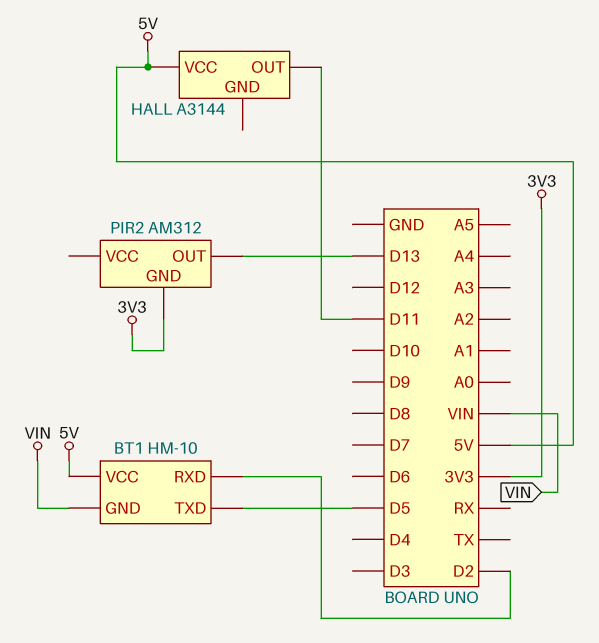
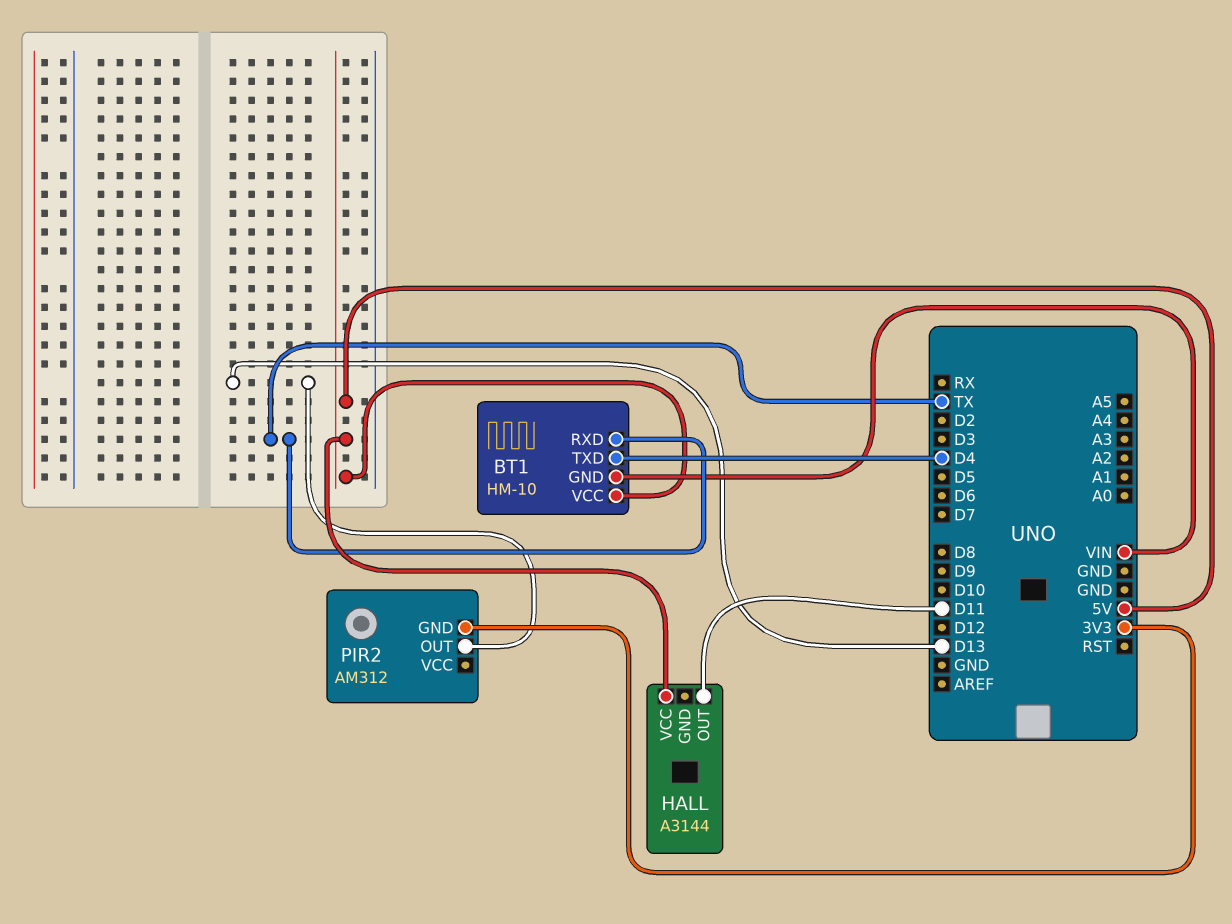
BT1 pin RXD: D2 -> TX
BT1 pin TXD: D5 -> D4

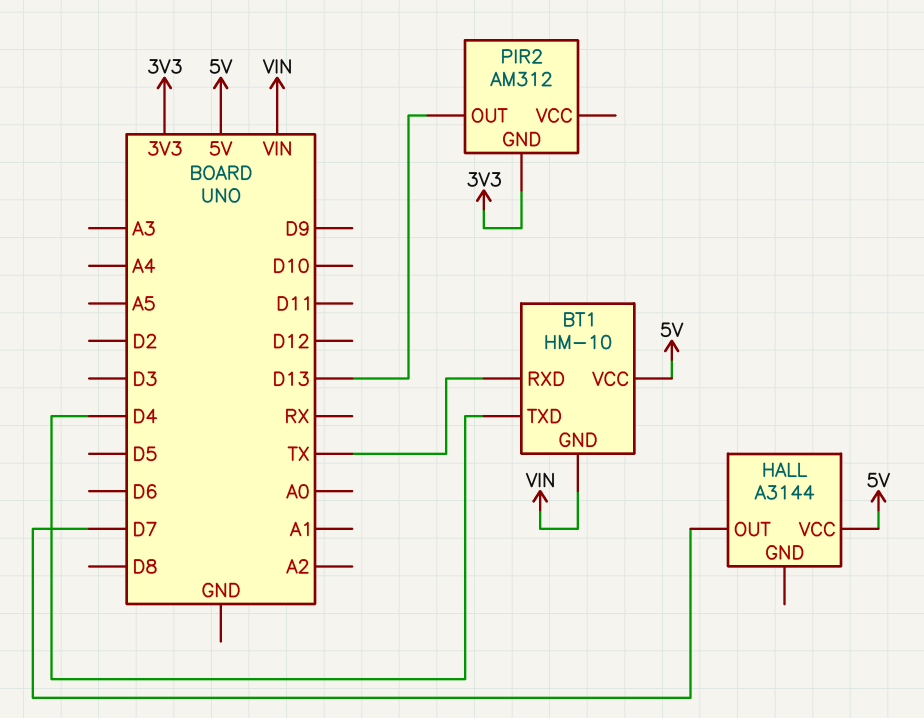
HALL pin OUT: D11 -> D7

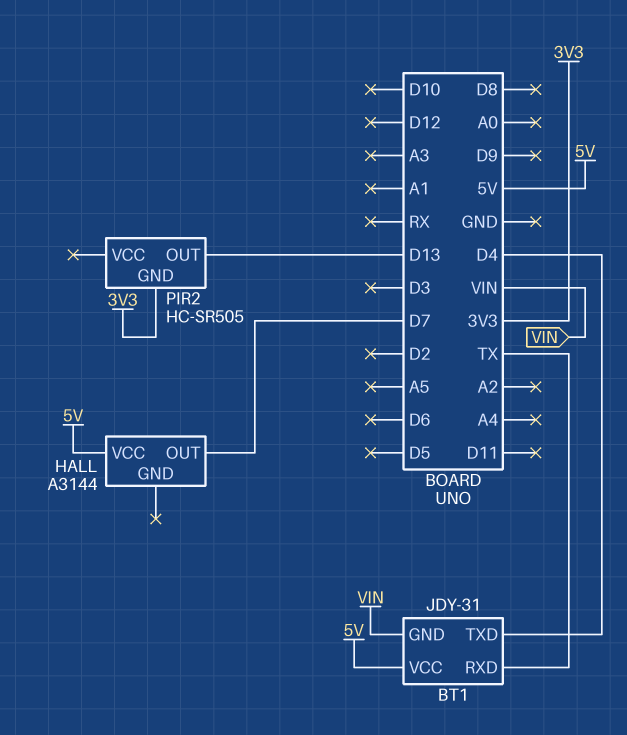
BT1: HM-10 -> JDY-31
PIR2: AM312 -> HC-SR505

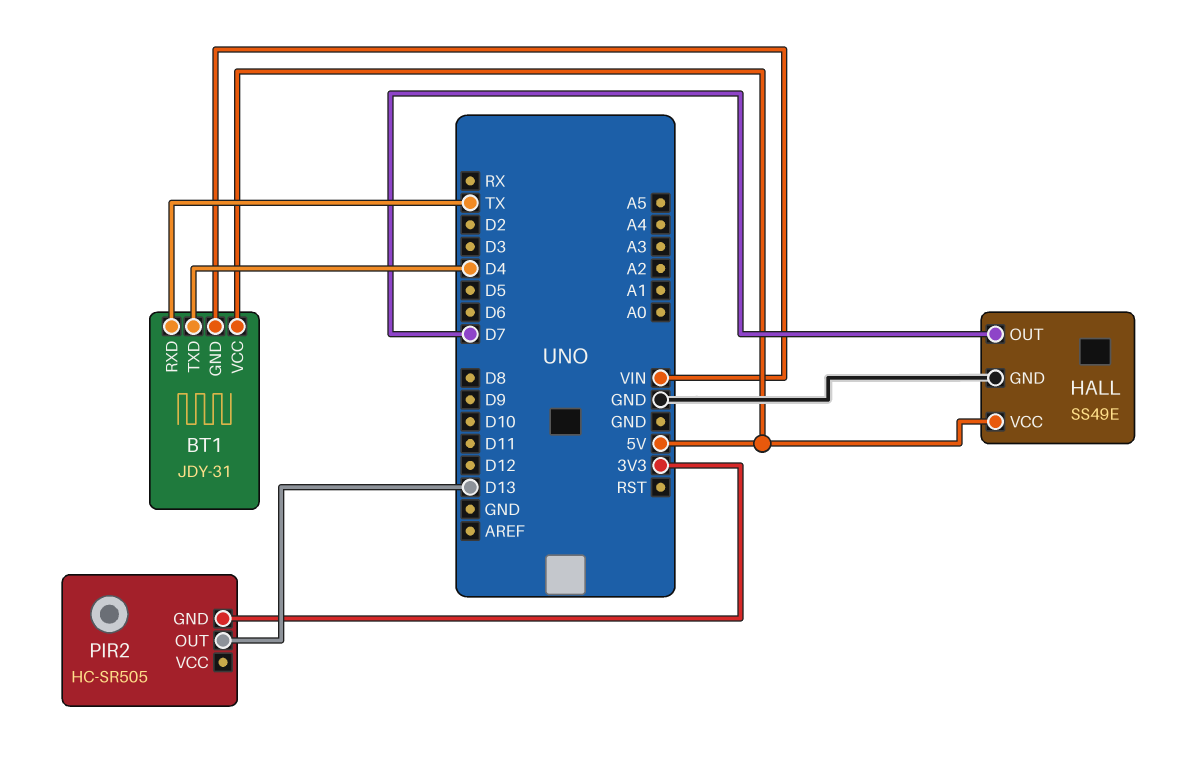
HALL: A3144 -> SS49E
HALL pin GND: none -> GND

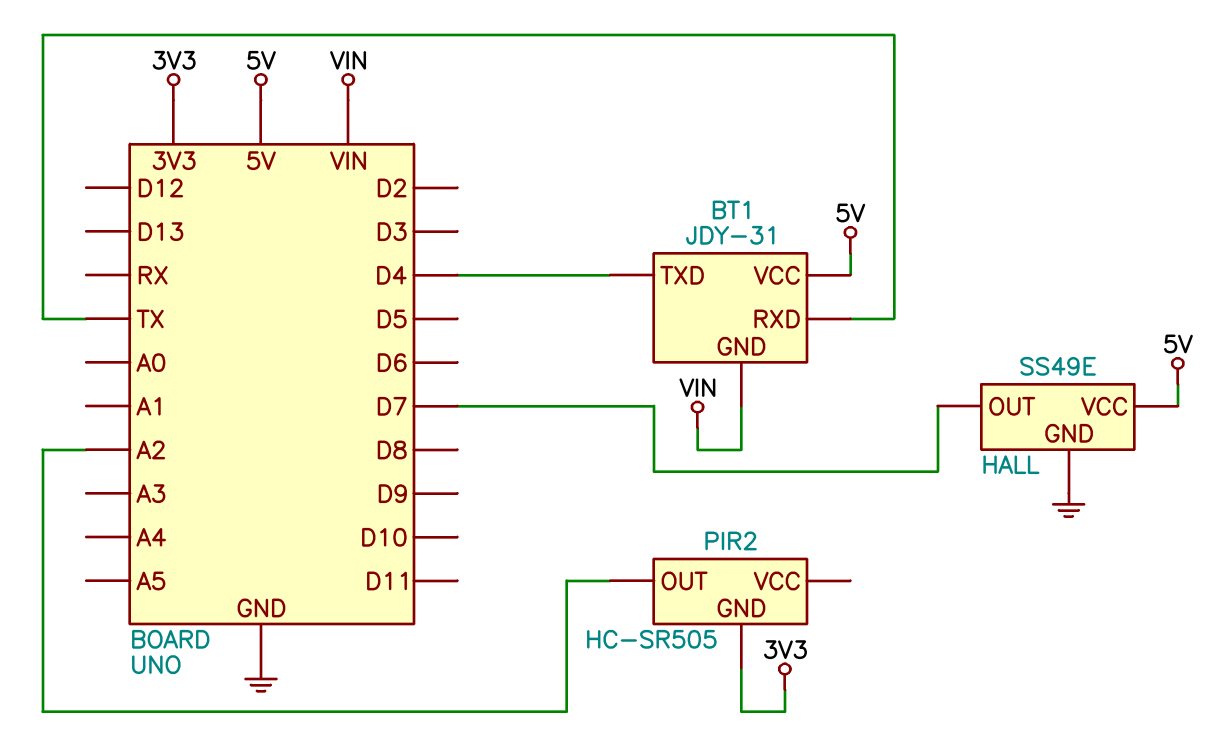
PIR2 pin OUT: D13 -> A2

